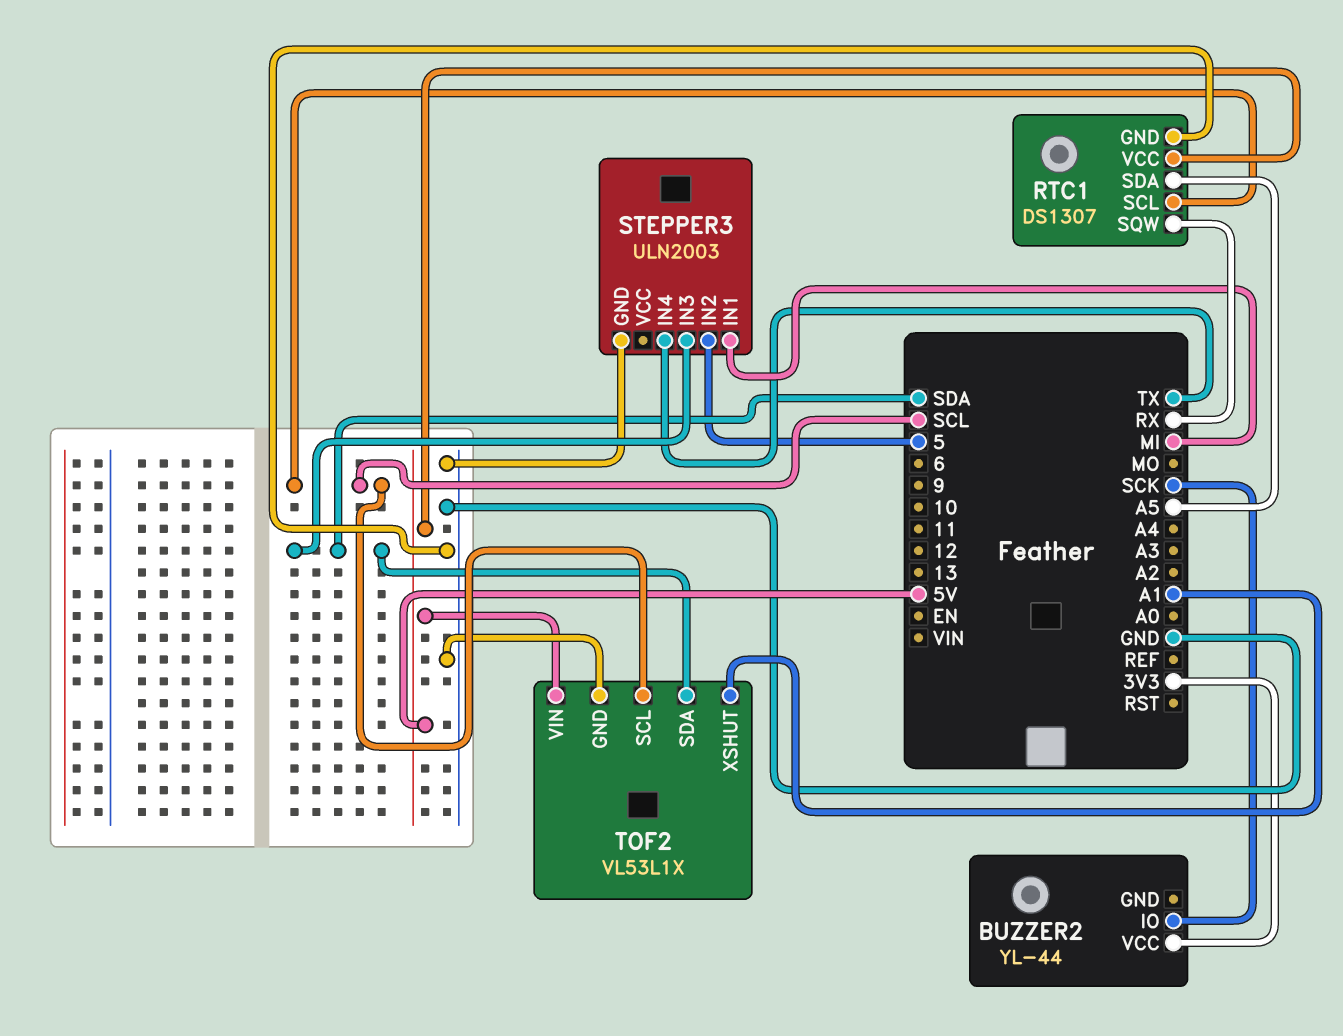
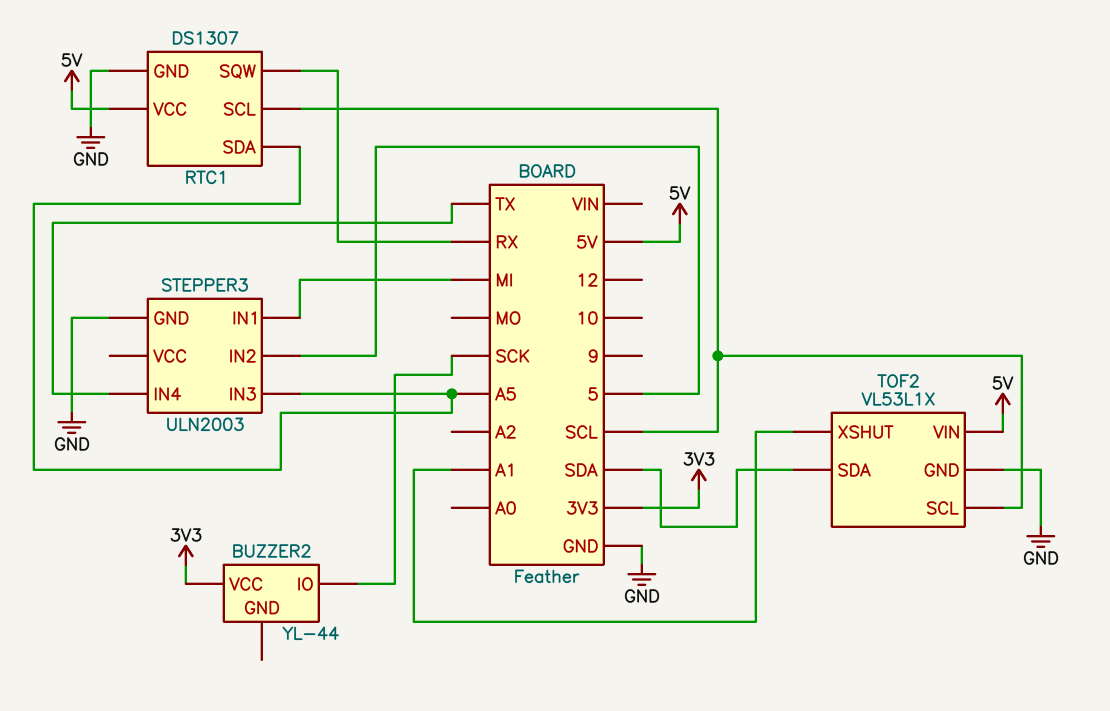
STEPPER3 pin IN3: SDA -> A5

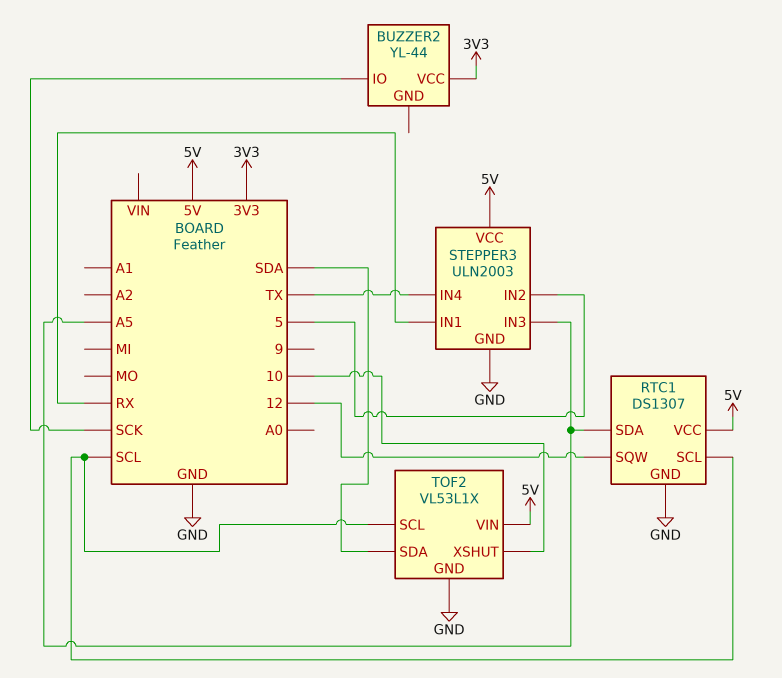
RTC1 pin SQW: RX -> 12
STEPPER3 pin IN1: MI -> RX
STEPPER3 pin VCC: none -> 5V
TOF2 pin XSHUT: A1 -> 10

